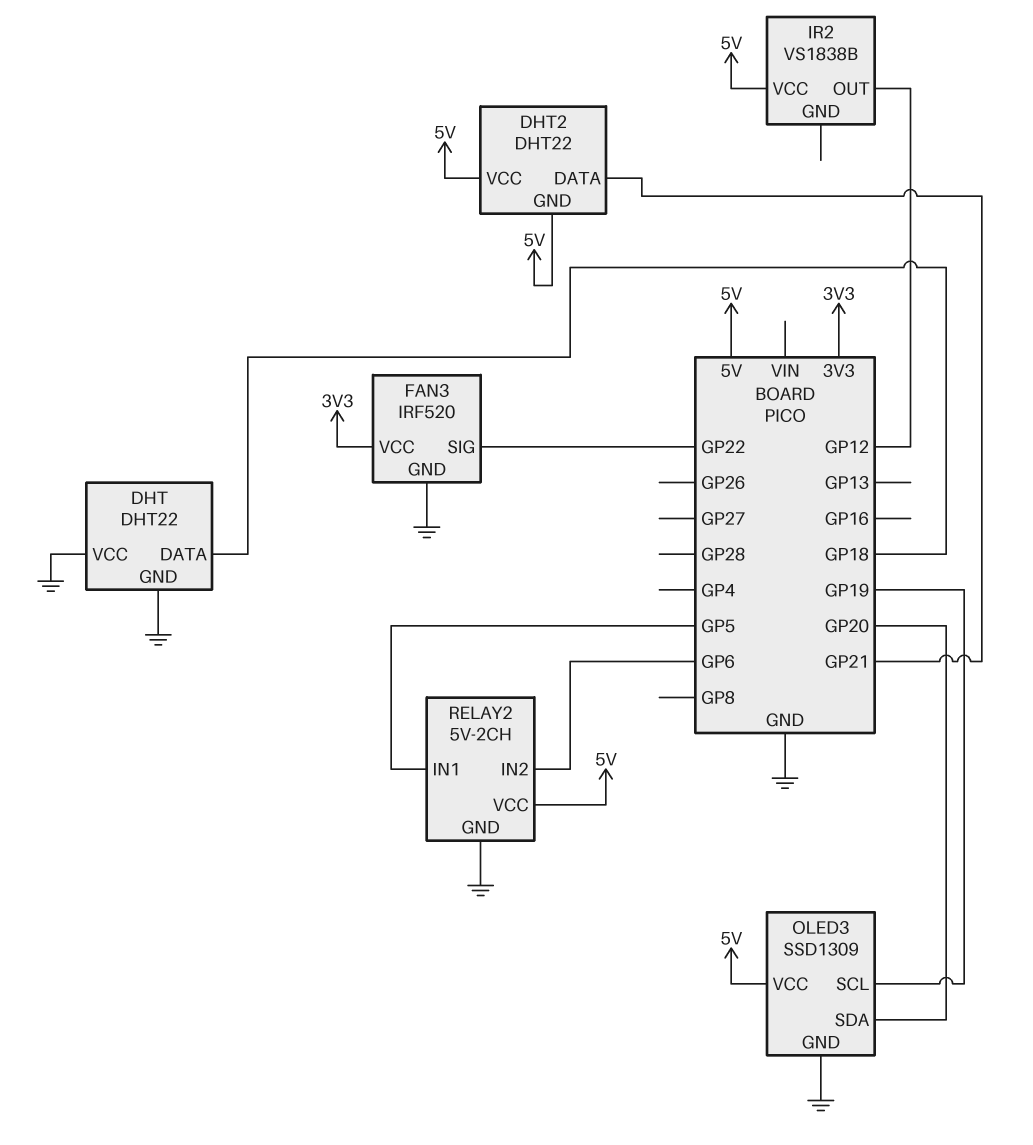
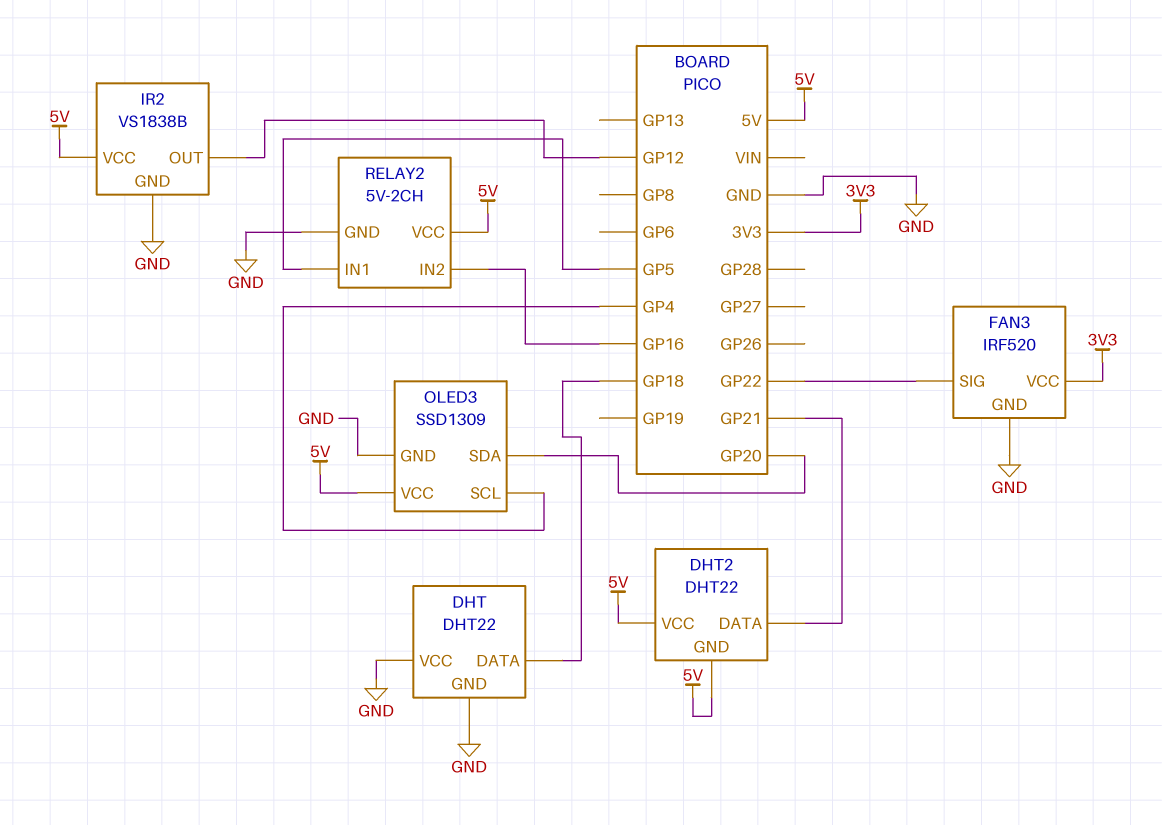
IR2 pin GND: none -> GND
OLED3 pin SCL: GP19 -> GP4
RELAY2 pin IN2: GP6 -> GP16

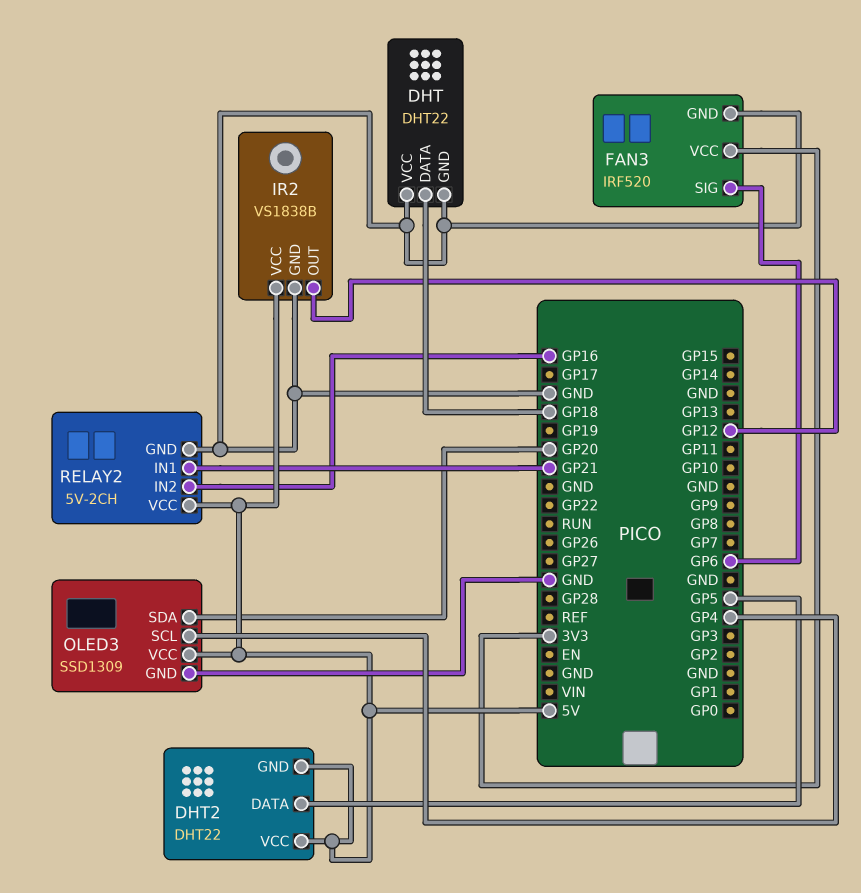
DHT2 pin DATA: GP21 -> GP5
FAN3 pin SIG: GP22 -> GP6
RELAY2 pin IN1: GP5 -> GP21

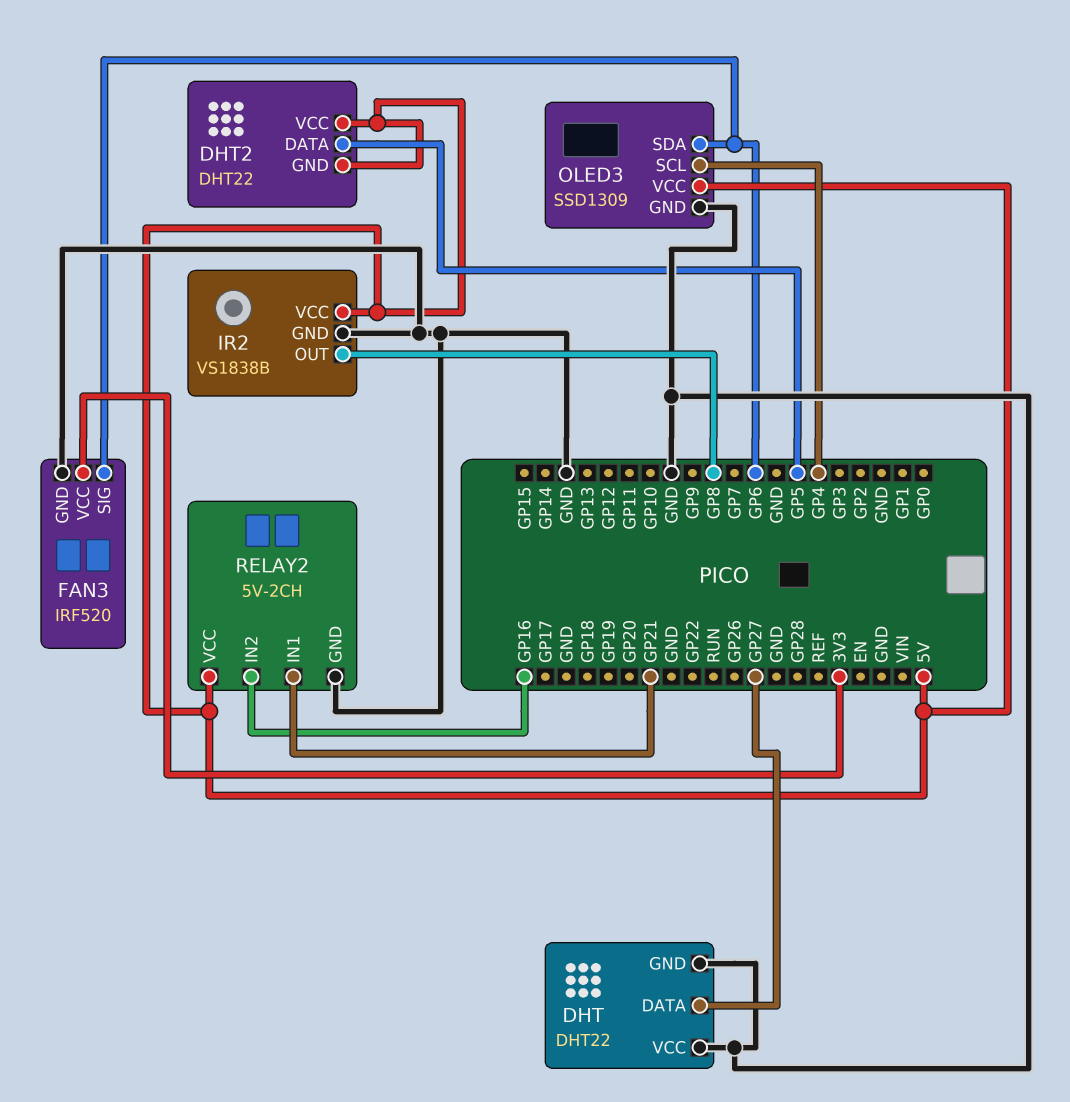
DHT pin DATA: GP18 -> GP27
IR2 pin OUT: GP12 -> GP8
OLED3 pin SDA: GP20 -> GP6

